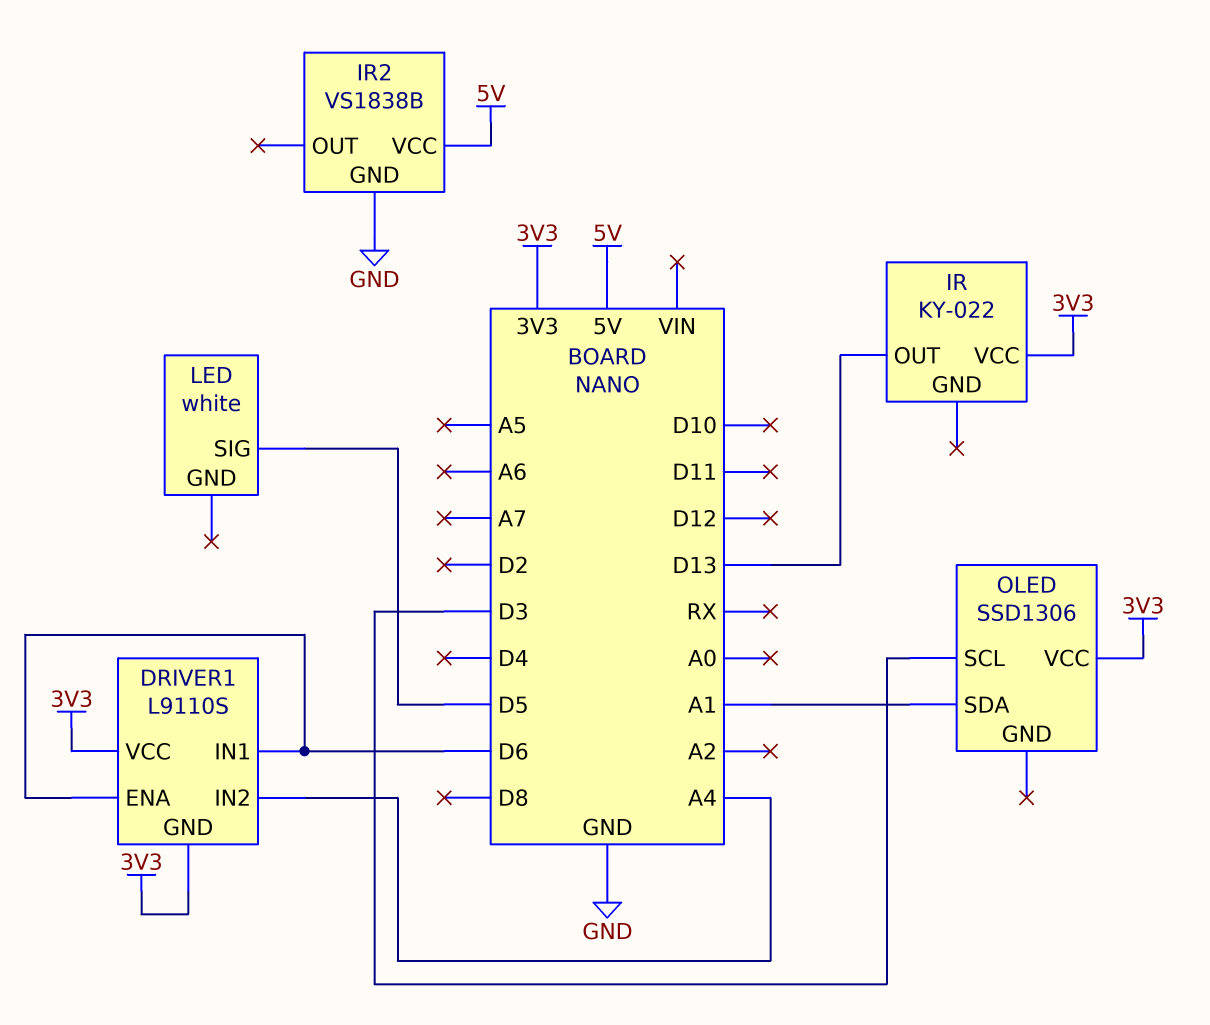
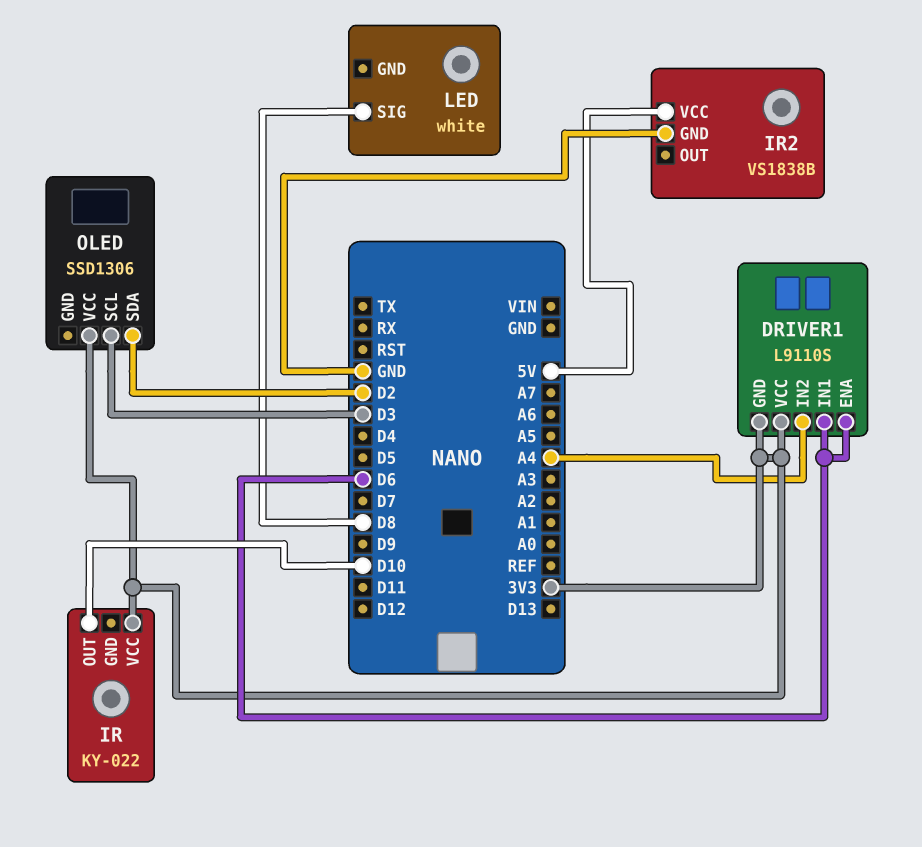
IR pin OUT: D13 -> D10
LED pin SIG: D5 -> D8
OLED pin SDA: A1 -> D2

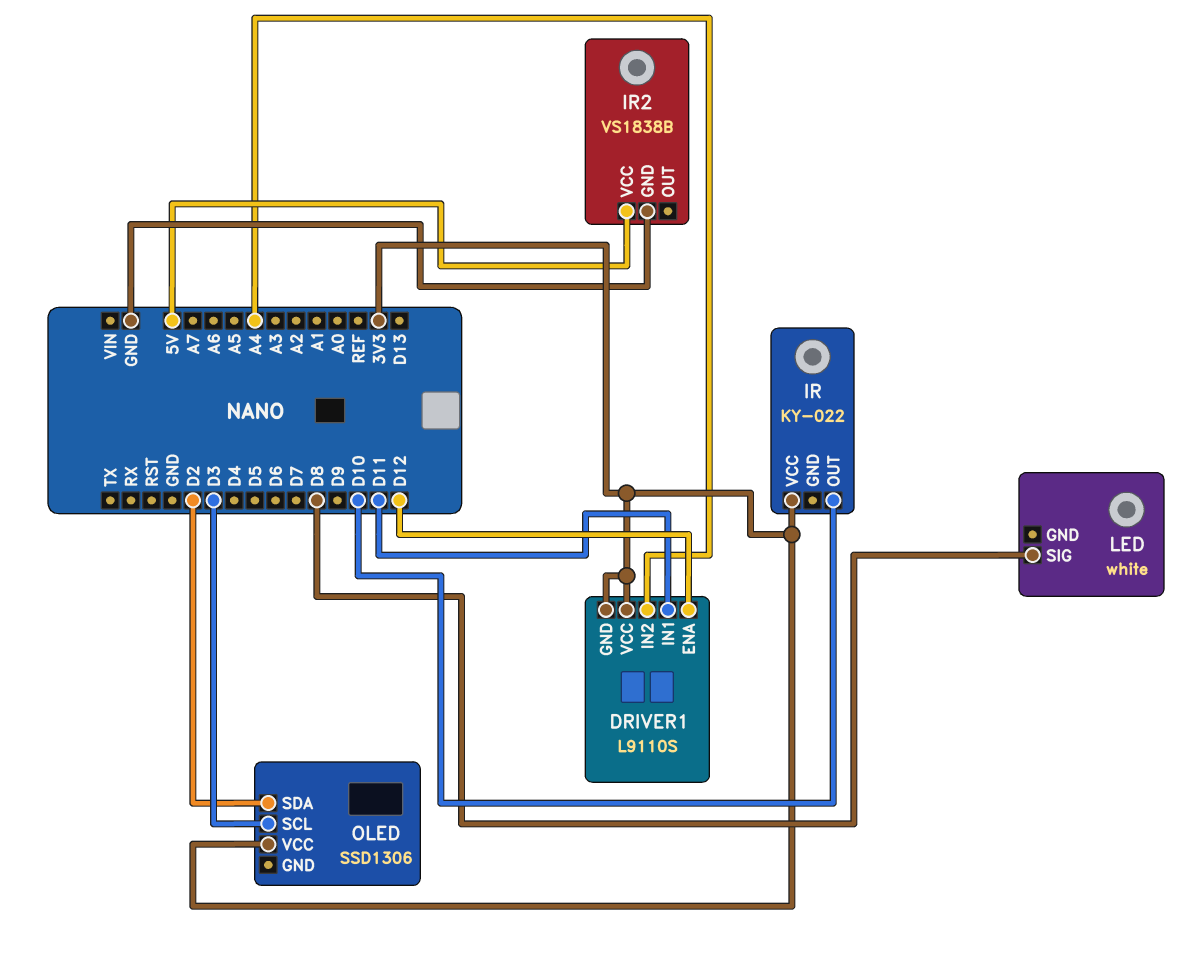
DRIVER1 pin ENA: D6 -> D12
DRIVER1 pin IN1: D6 -> D11

